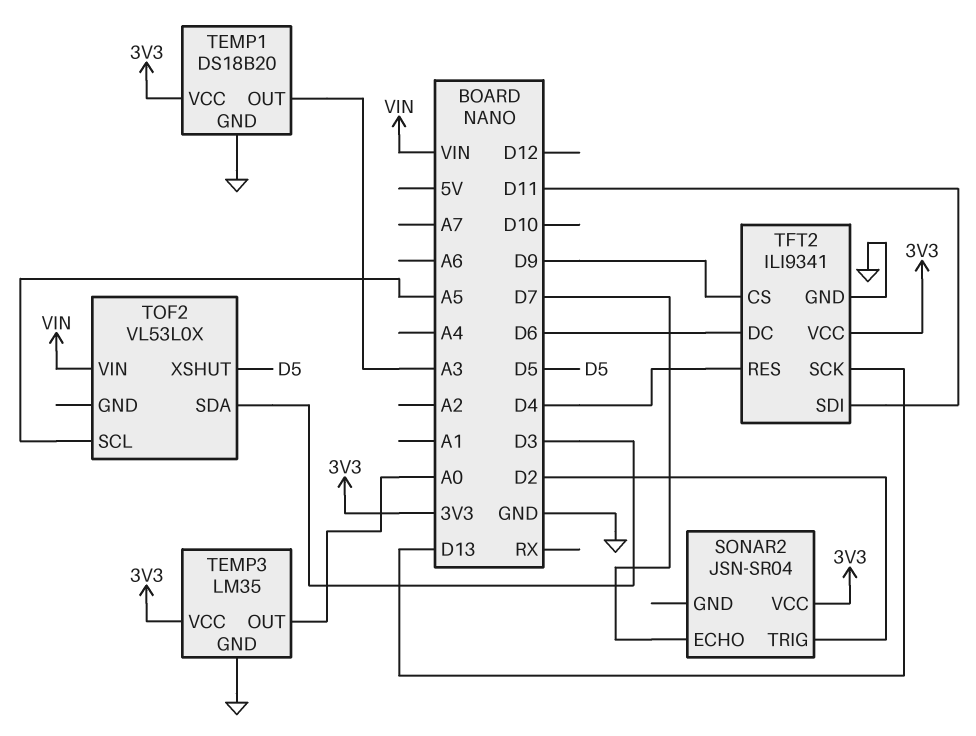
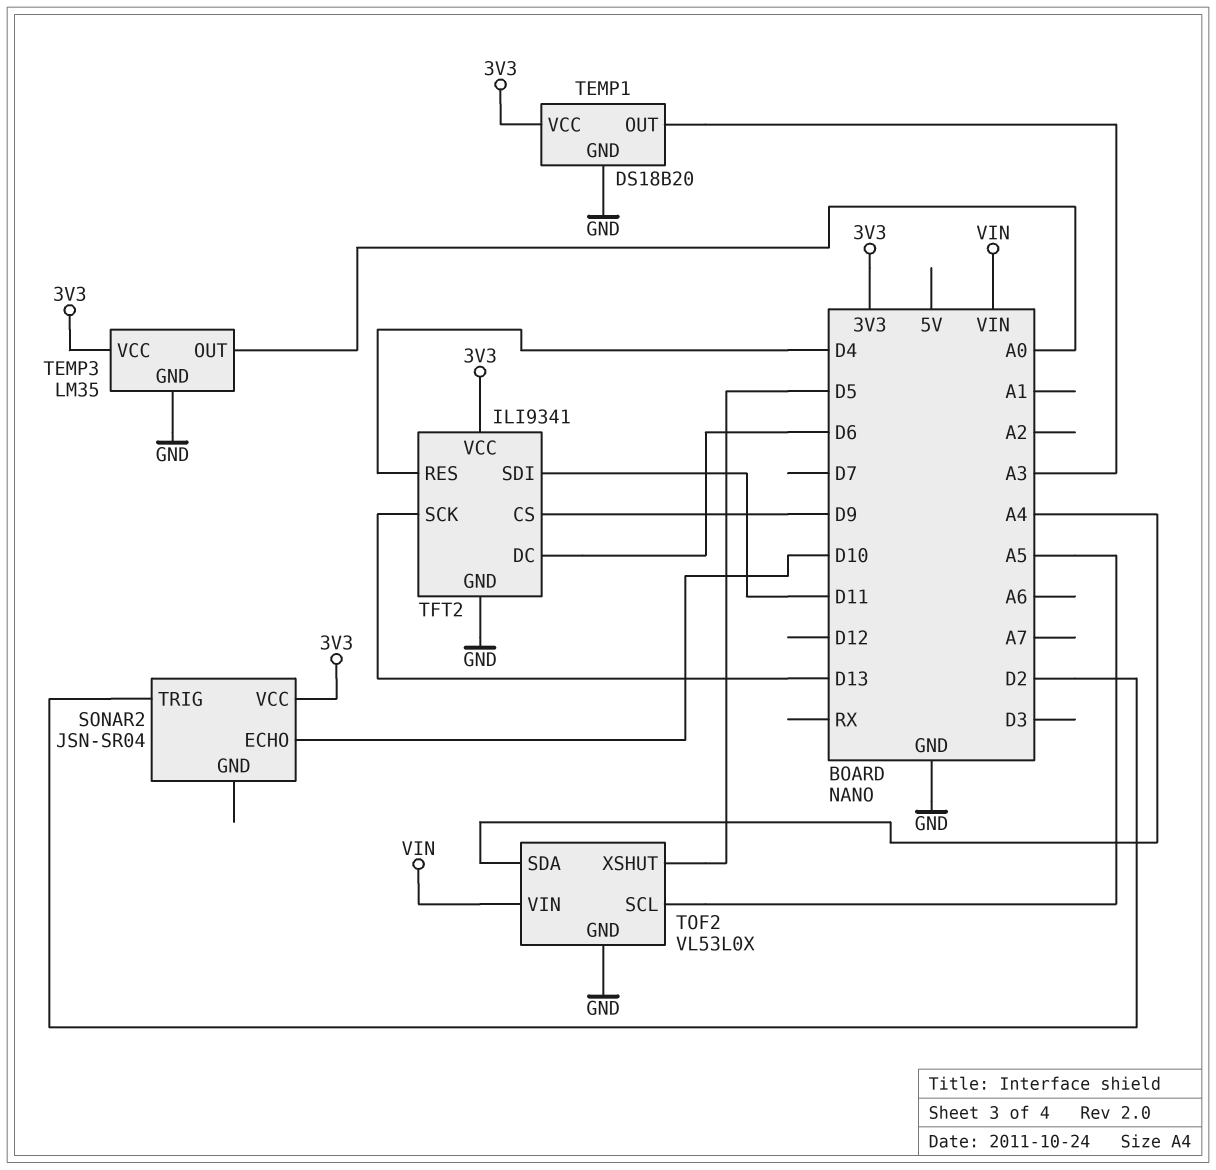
SONAR2 pin ECHO: D7 -> D10
TOF2 pin GND: none -> GND
TOF2 pin SDA: D3 -> A4

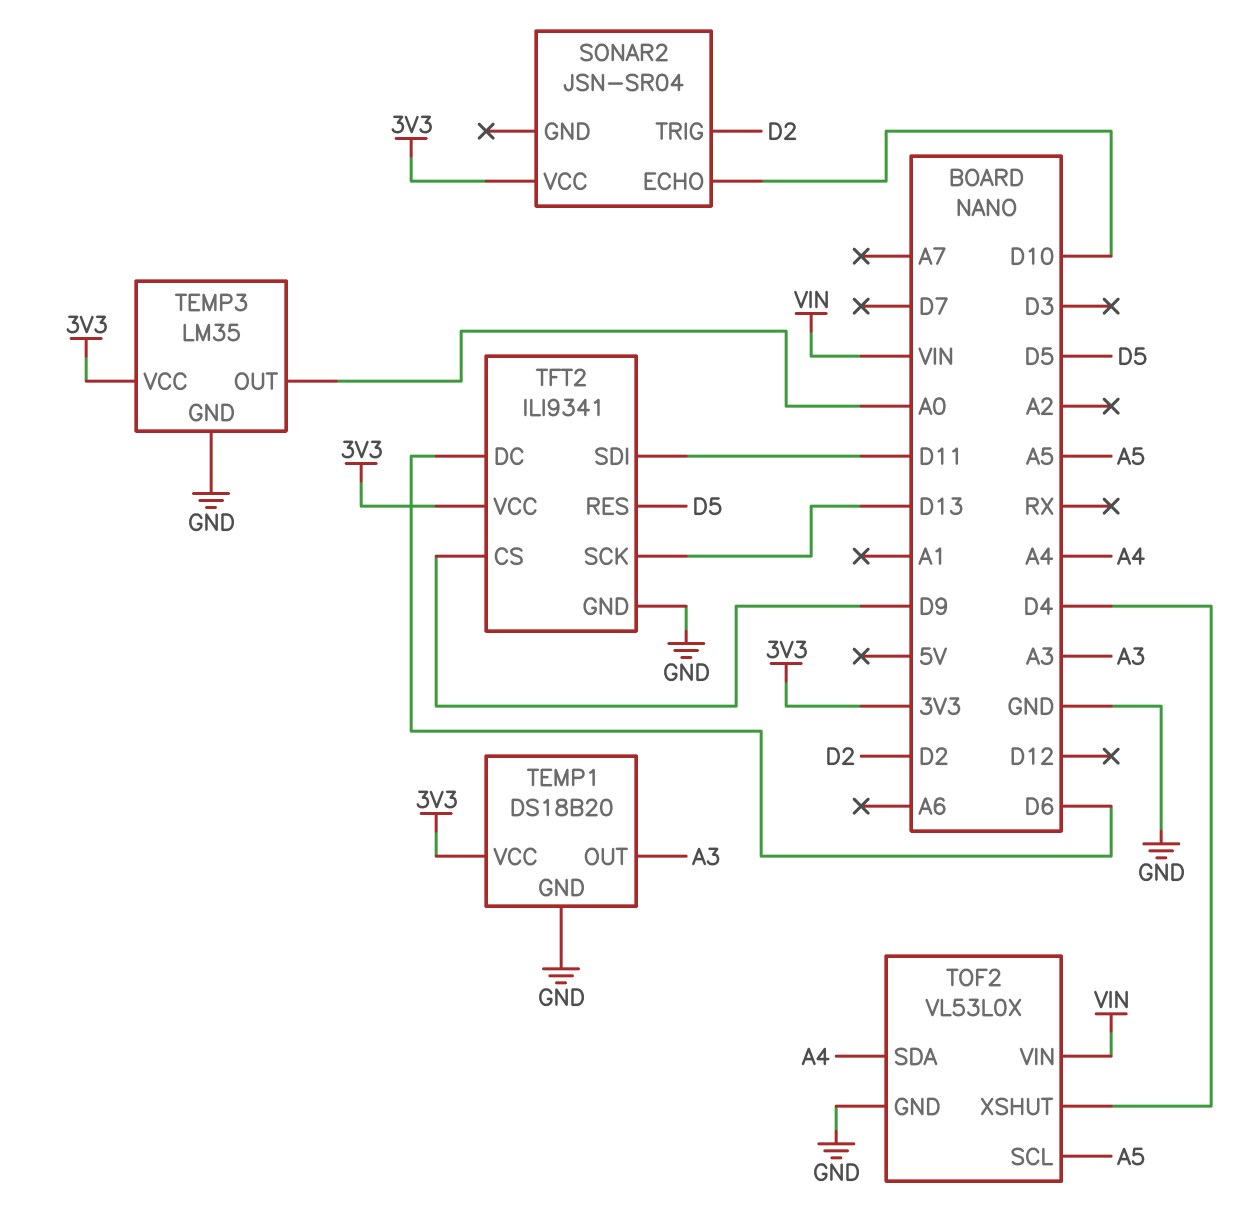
TFT2 pin RES: D4 -> D5
TOF2 pin XSHUT: D5 -> D4

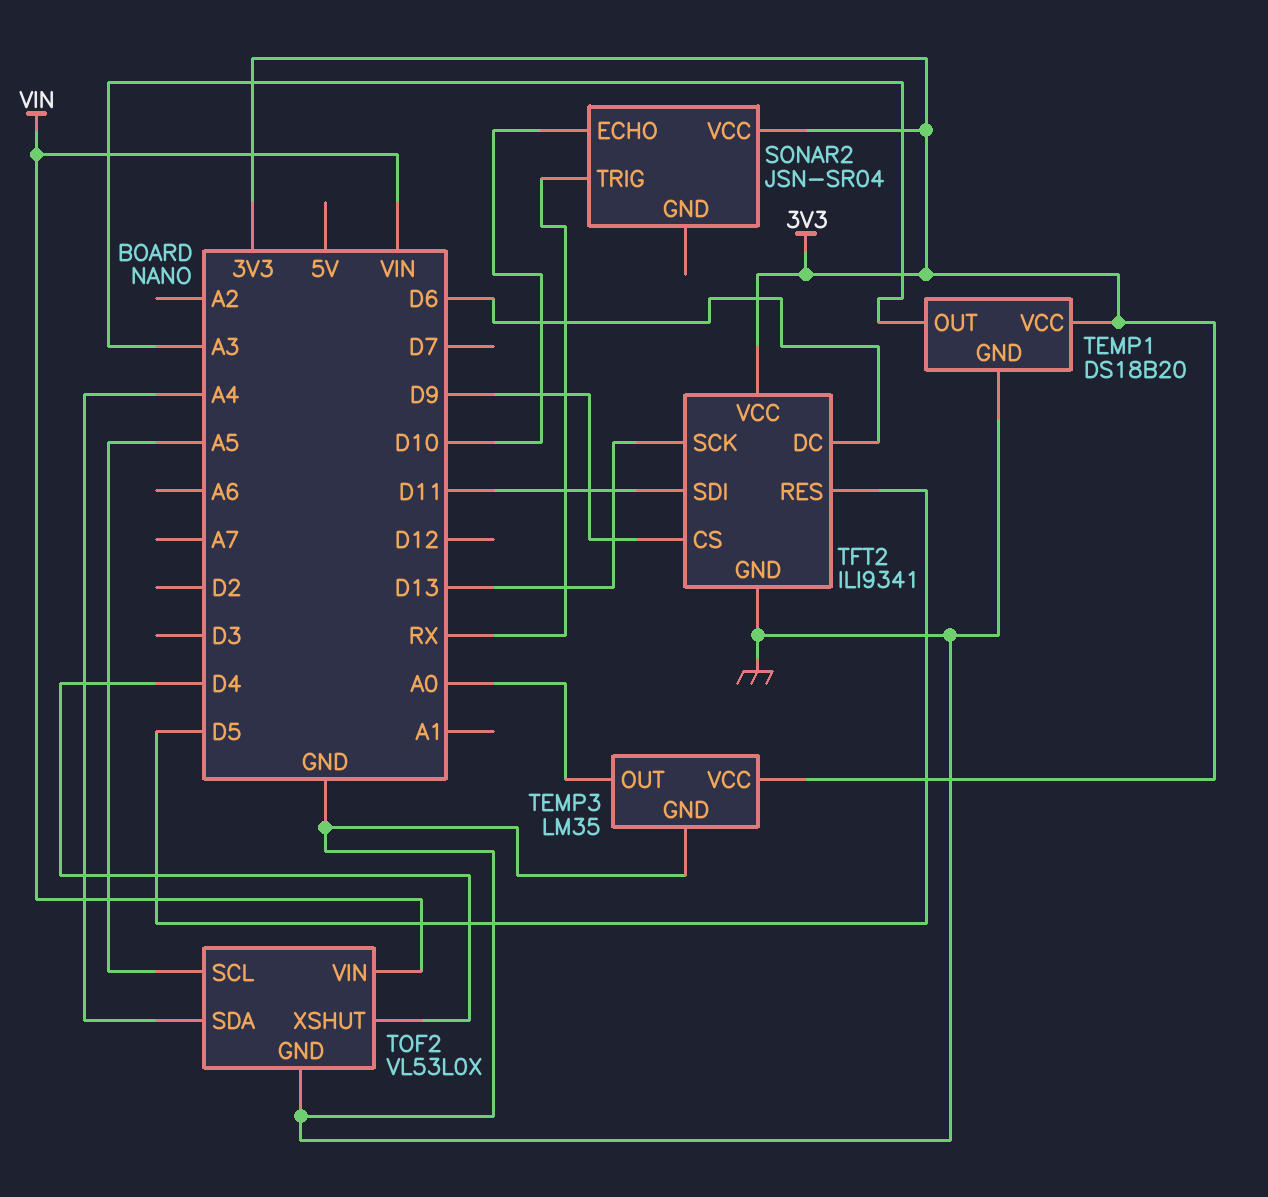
SONAR2 pin TRIG: D2 -> RX

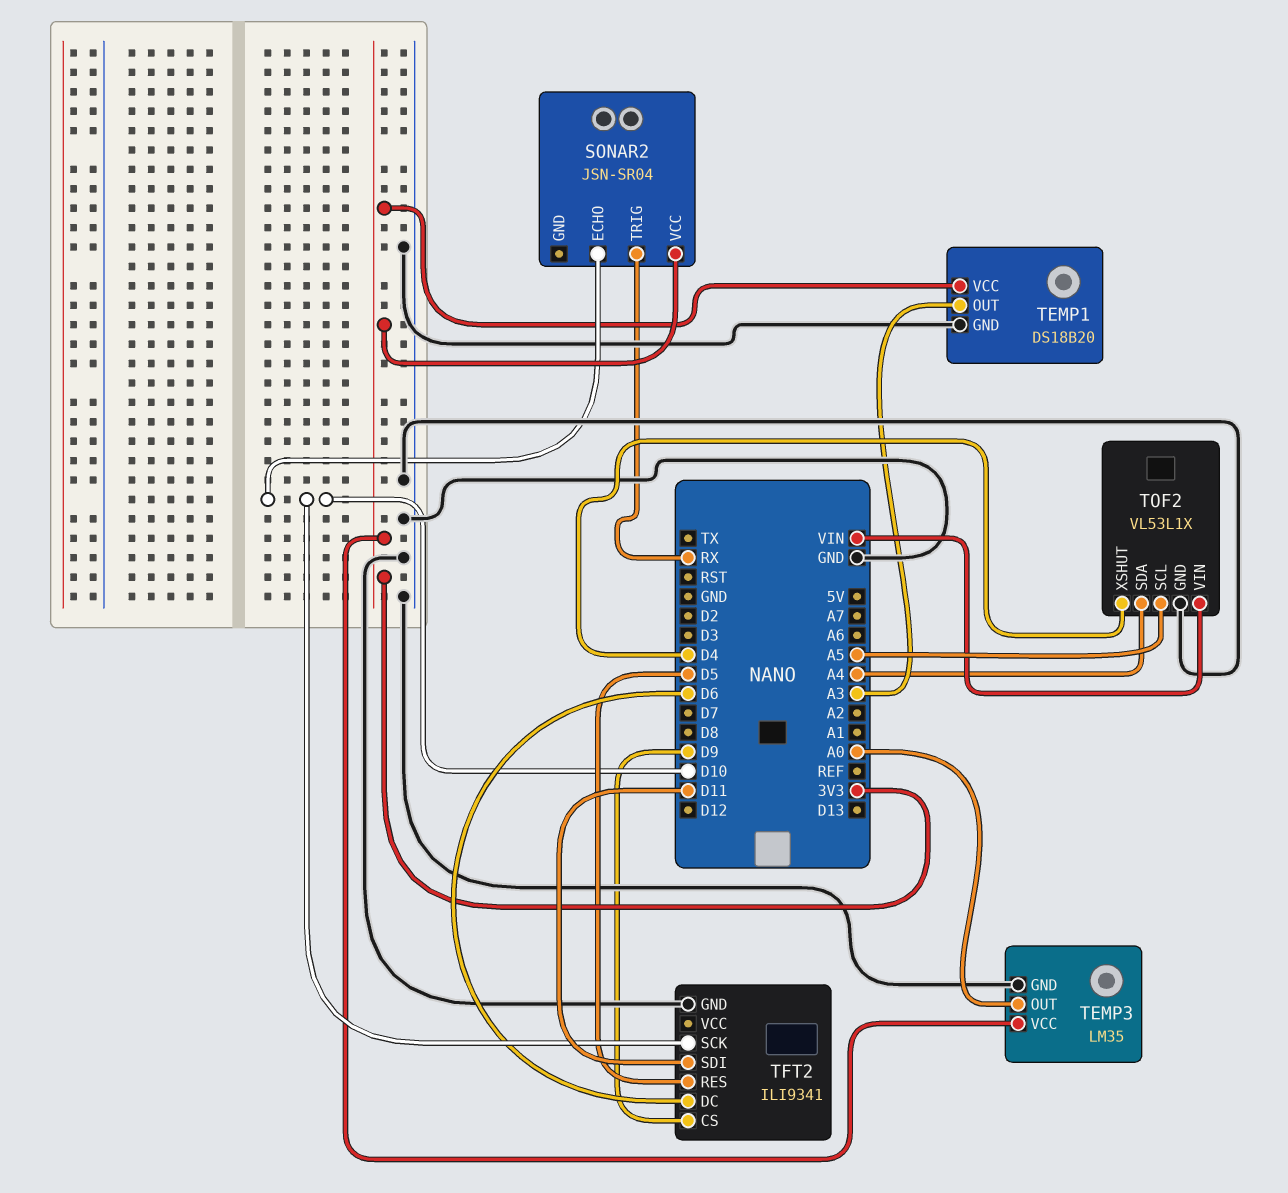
TFT2 pin SCK: D13 -> D10
TFT2 pin VCC: 3V3 -> none
TOF2: VL53L0X -> VL53L1X

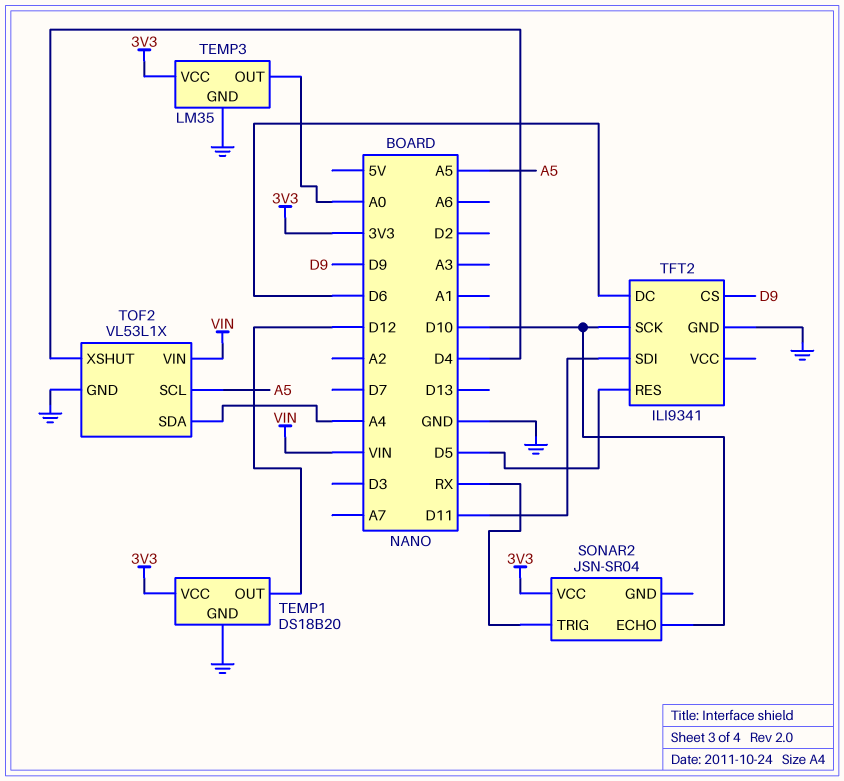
TEMP1 pin OUT: A3 -> D12

